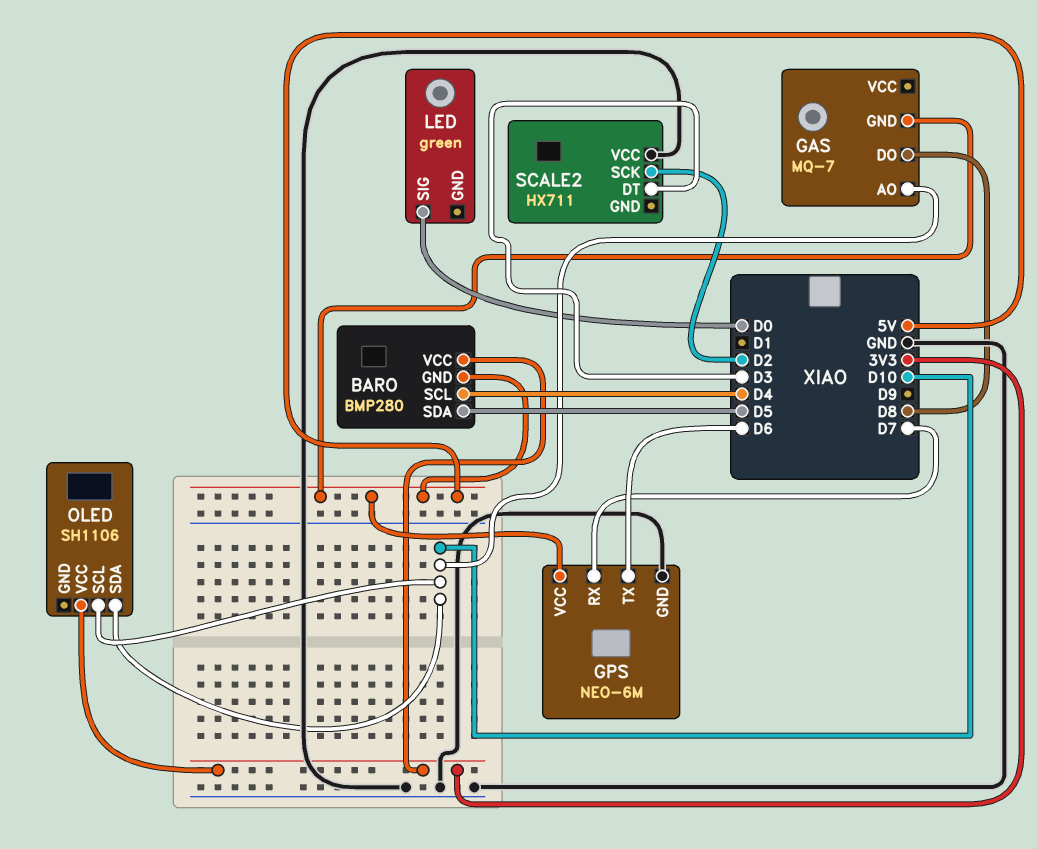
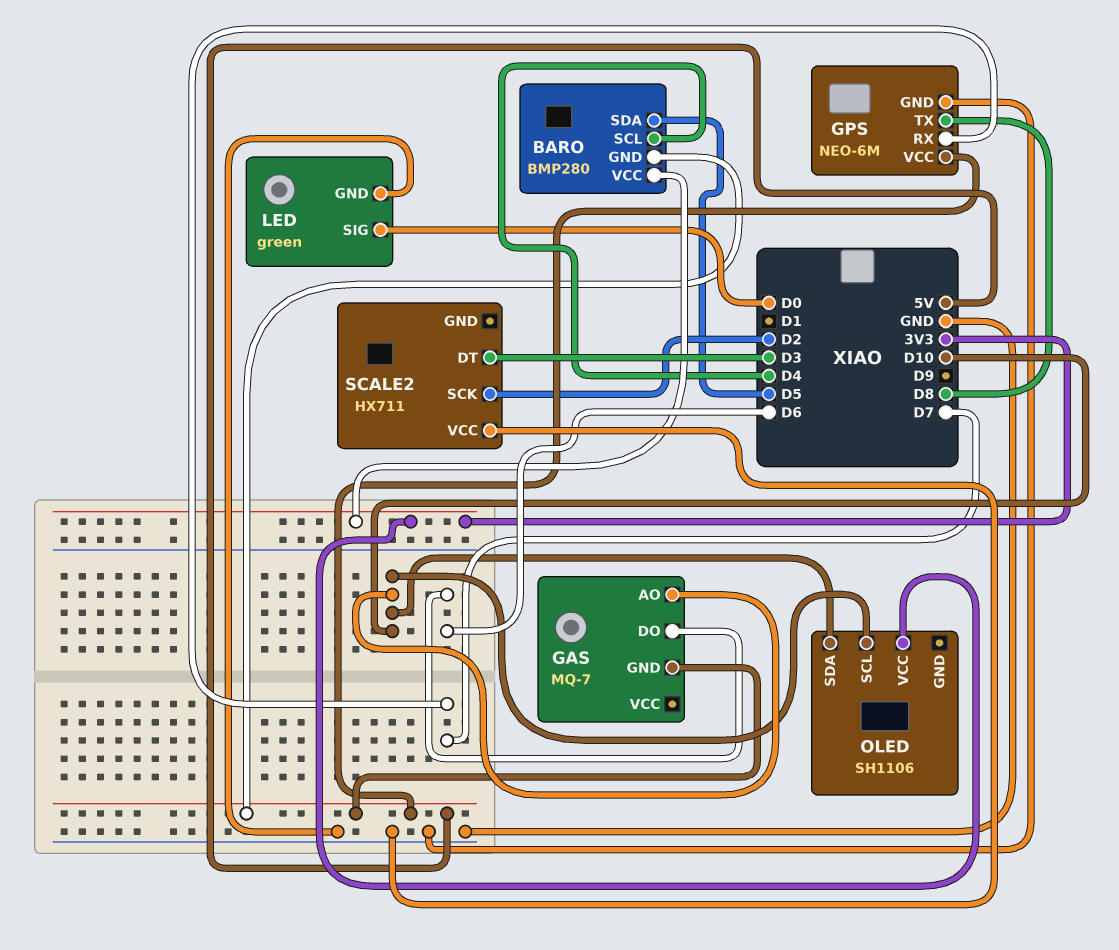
GAS pin DO: D8 -> D6
GPS pin TX: D6 -> D8
LED pin GND: none -> GND

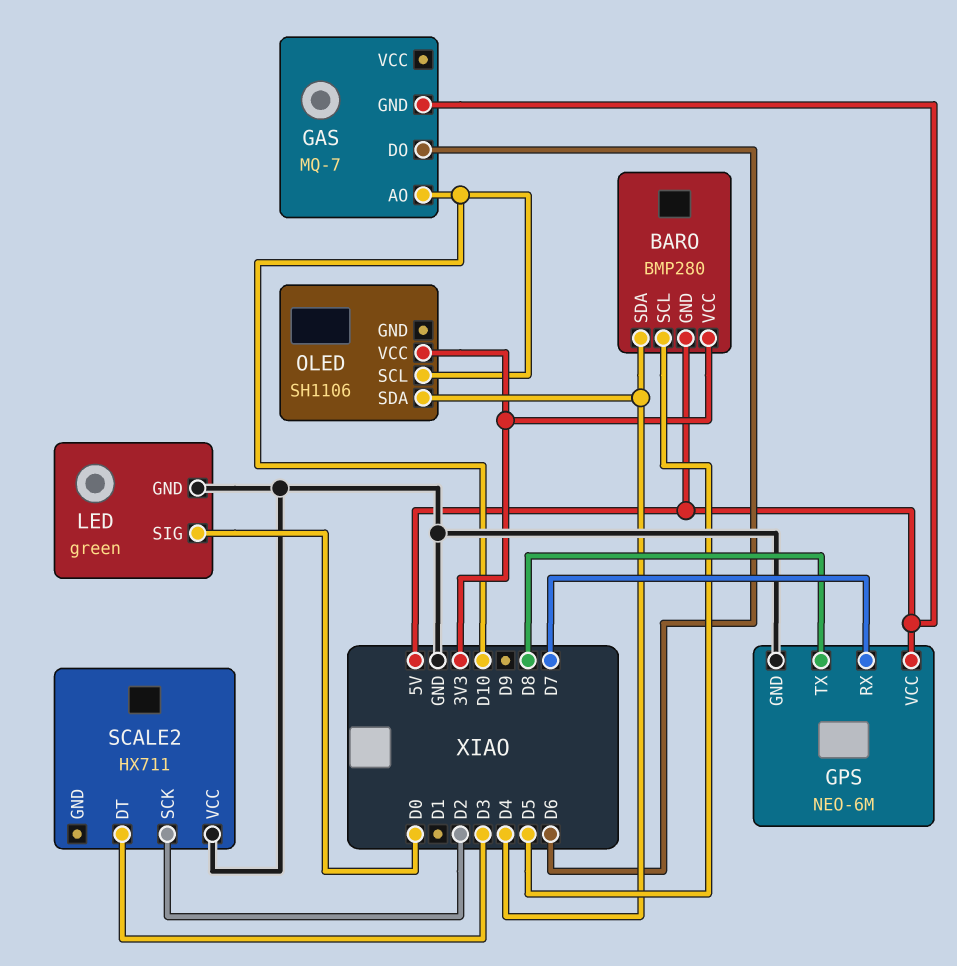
BARO pin SCL: D4 -> D5
BARO pin SDA: D5 -> D4
OLED pin SDA: D10 -> D4

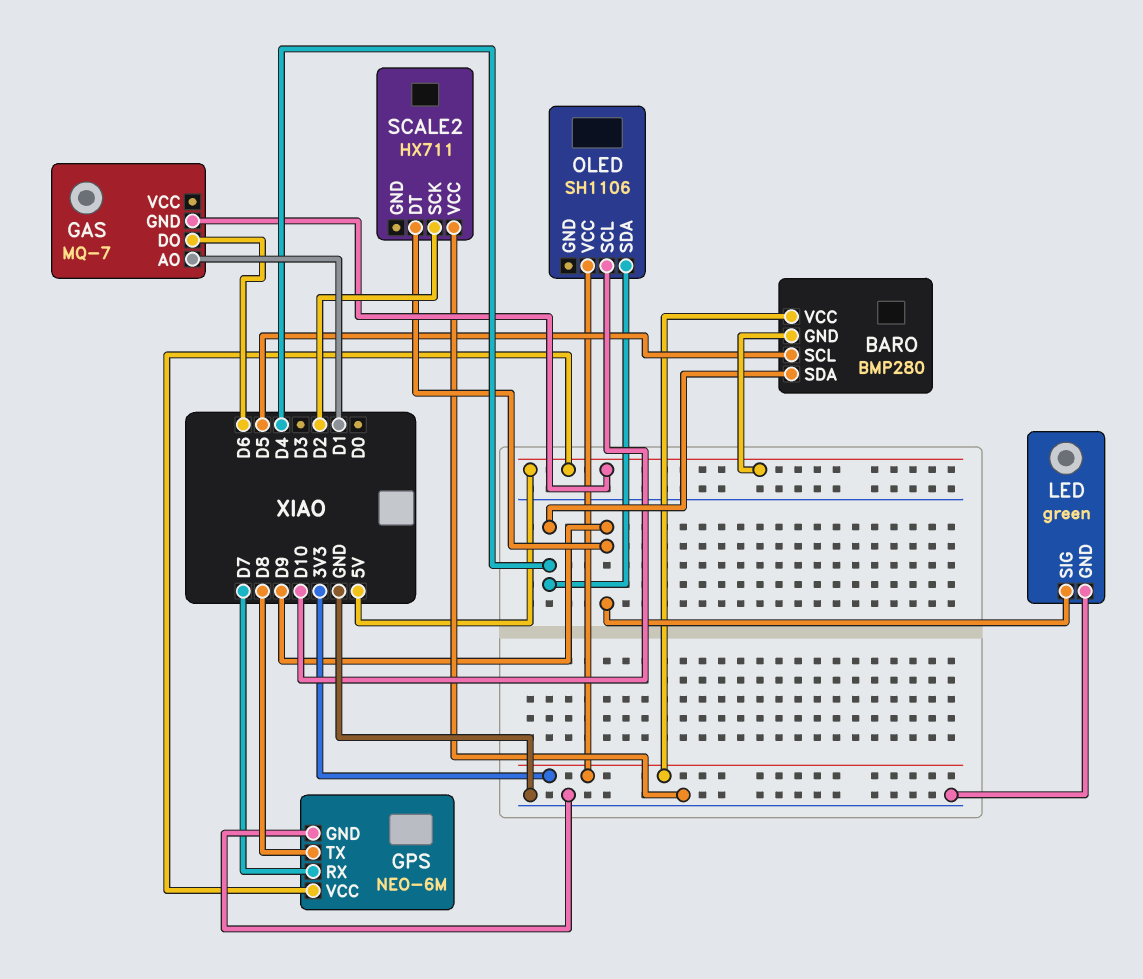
GAS pin AO: D10 -> D1
LED pin SIG: D0 -> D9
SCALE2 pin DT: D3 -> D9

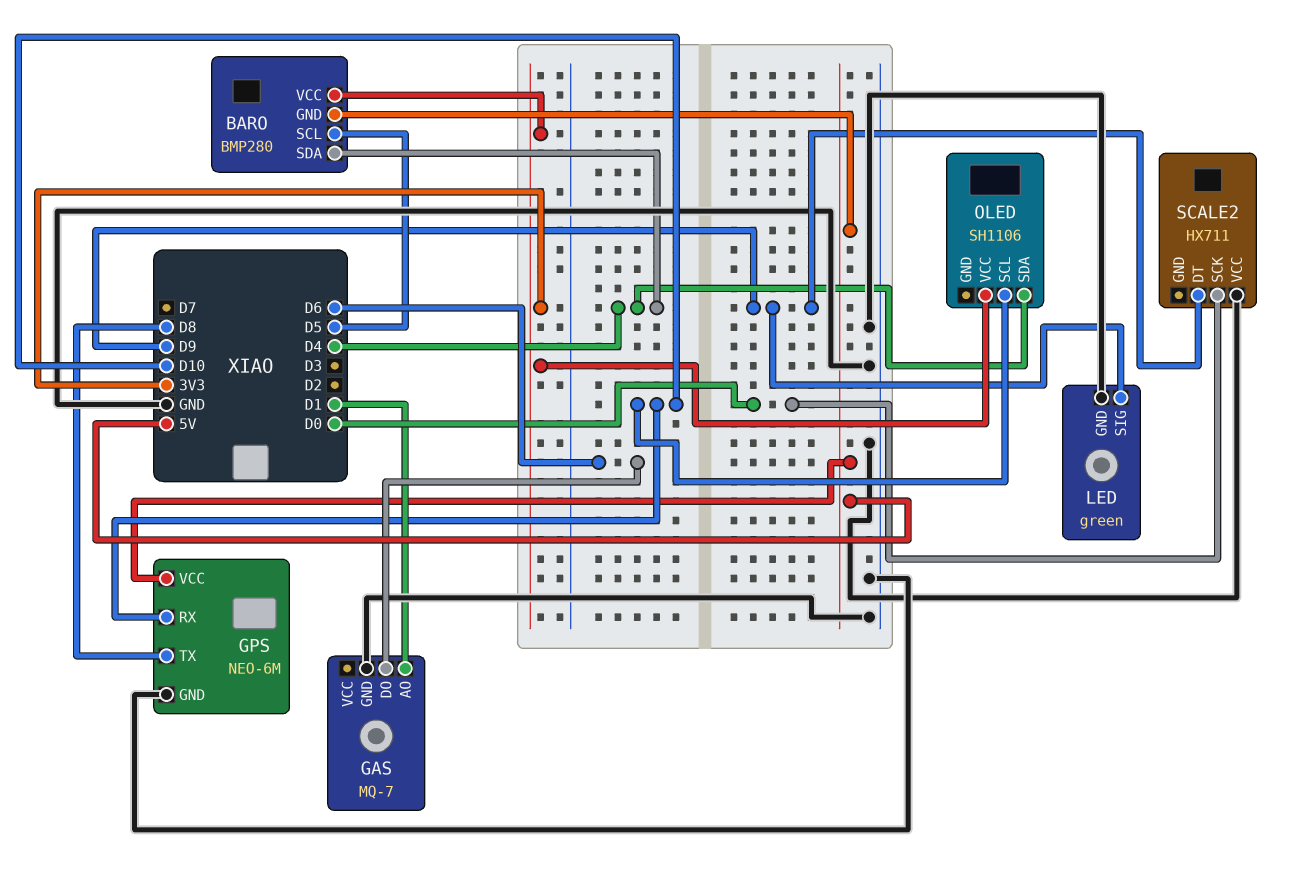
GAS pin GND: 5V -> GND
GPS pin RX: D7 -> D10
SCALE2 pin SCK: D2 -> D0

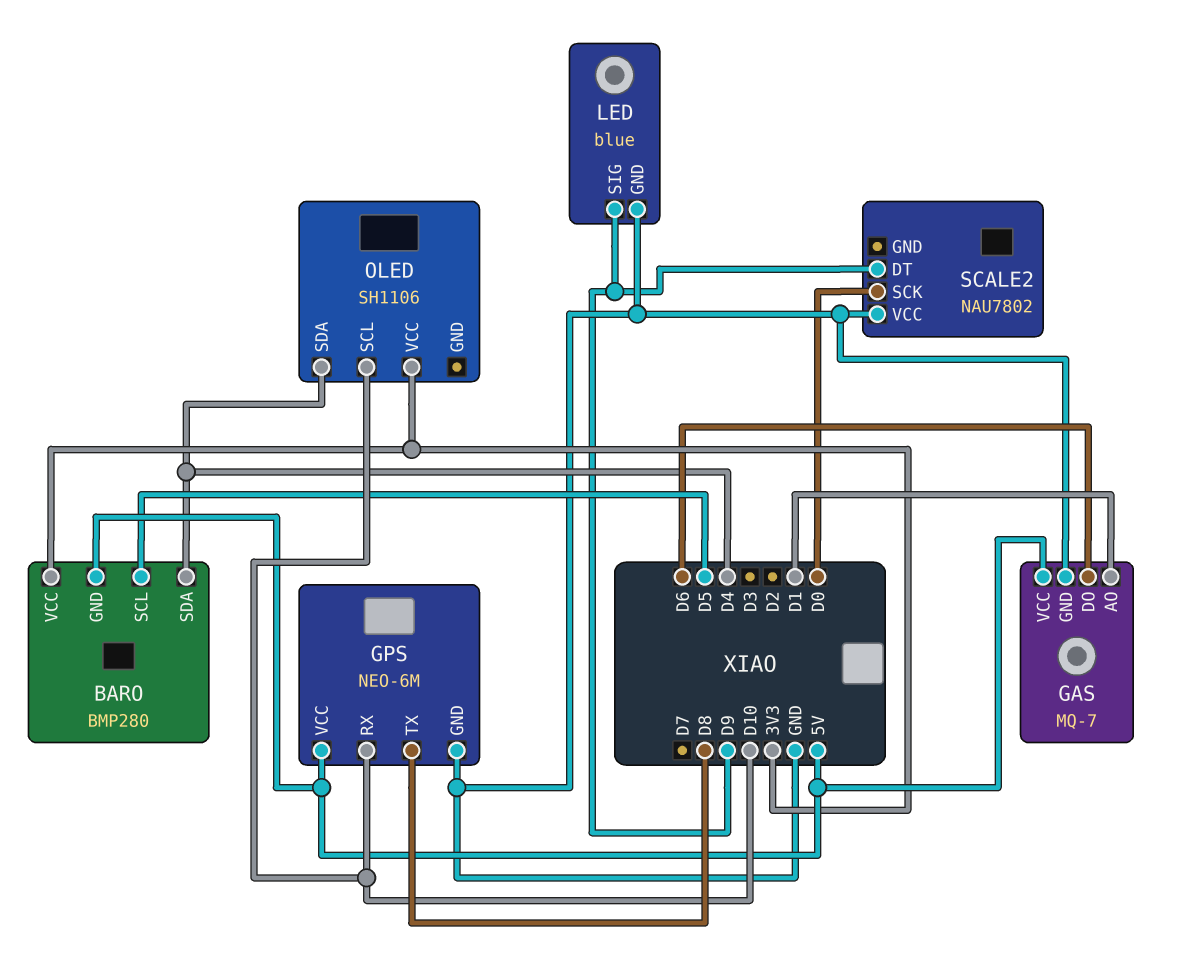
GAS pin VCC: none -> 5V
LED: green -> blue
SCALE2: HX711 -> NAU7802

